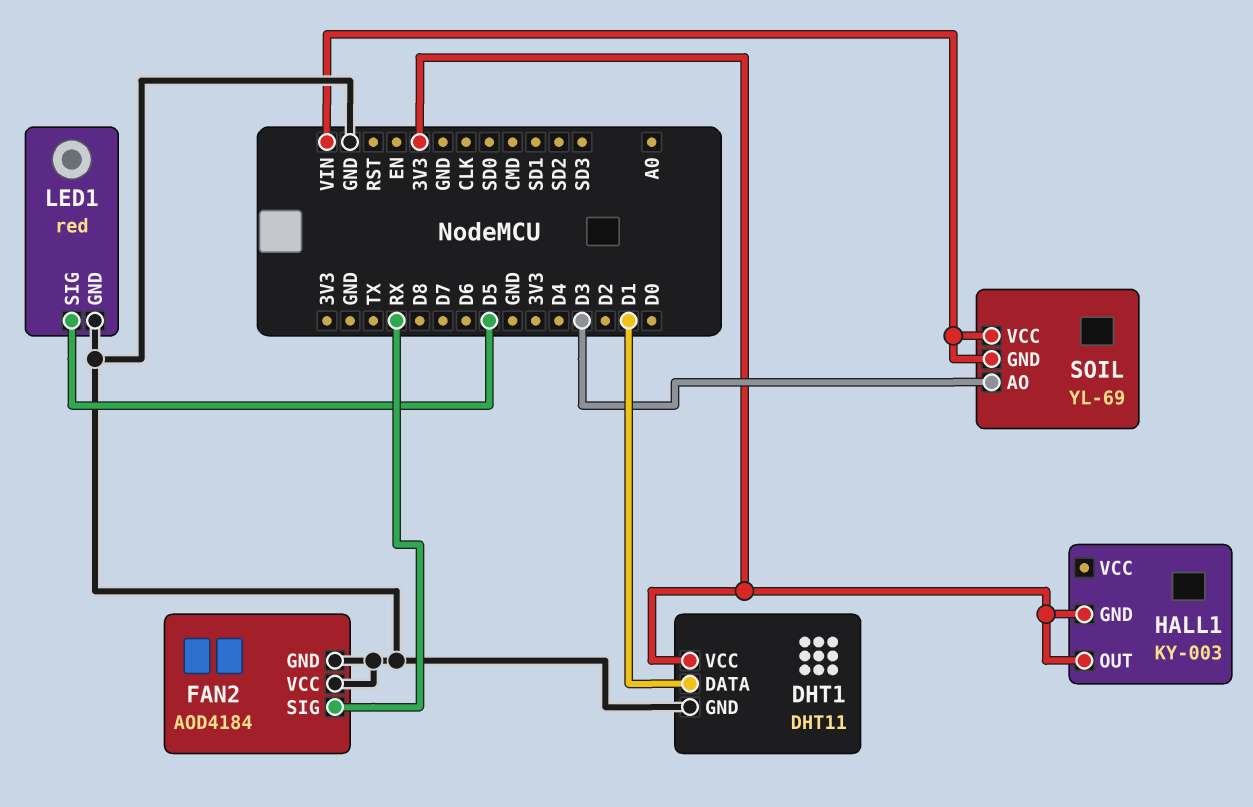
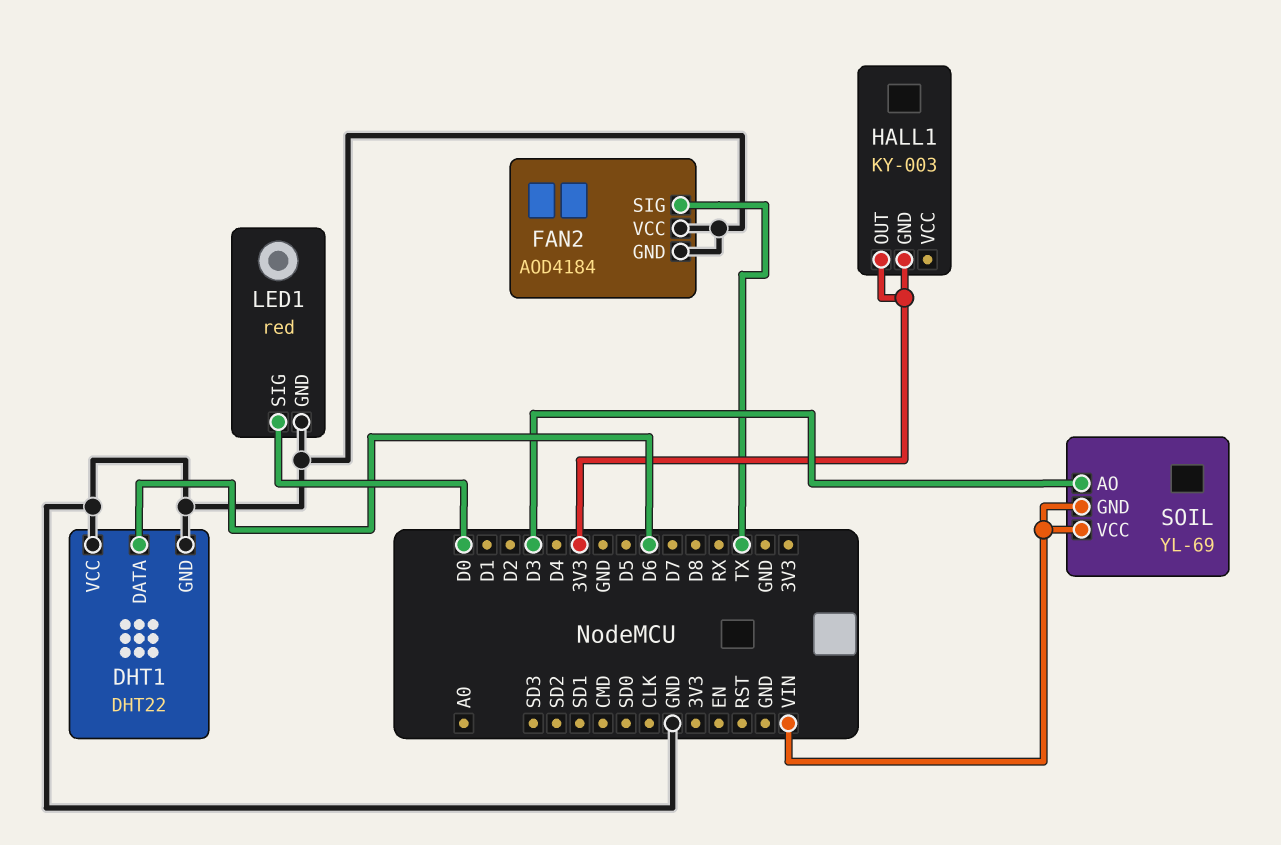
DHT1: DHT11 -> DHT22
DHT1 pin DATA: D1 -> D6
DHT1 pin VCC: 3V3 -> GND
FAN2 pin SIG: RX -> TX
LED1 pin SIG: D5 -> D0

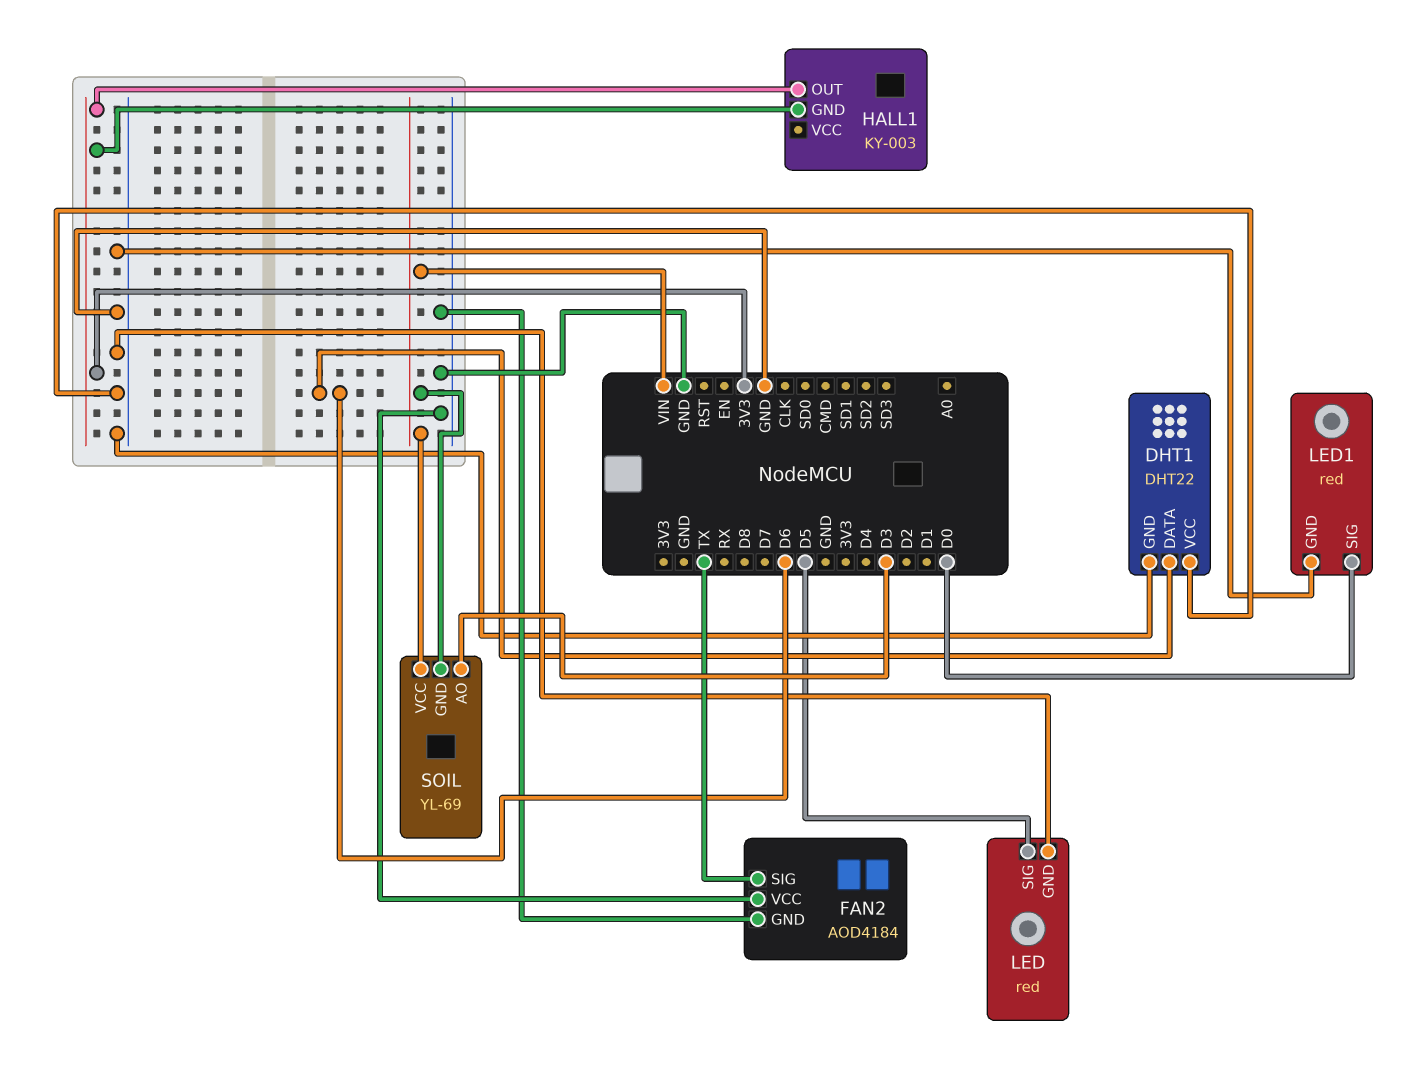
LED: none -> red
LED pin GND: none -> GND
LED pin SIG: none -> D5

